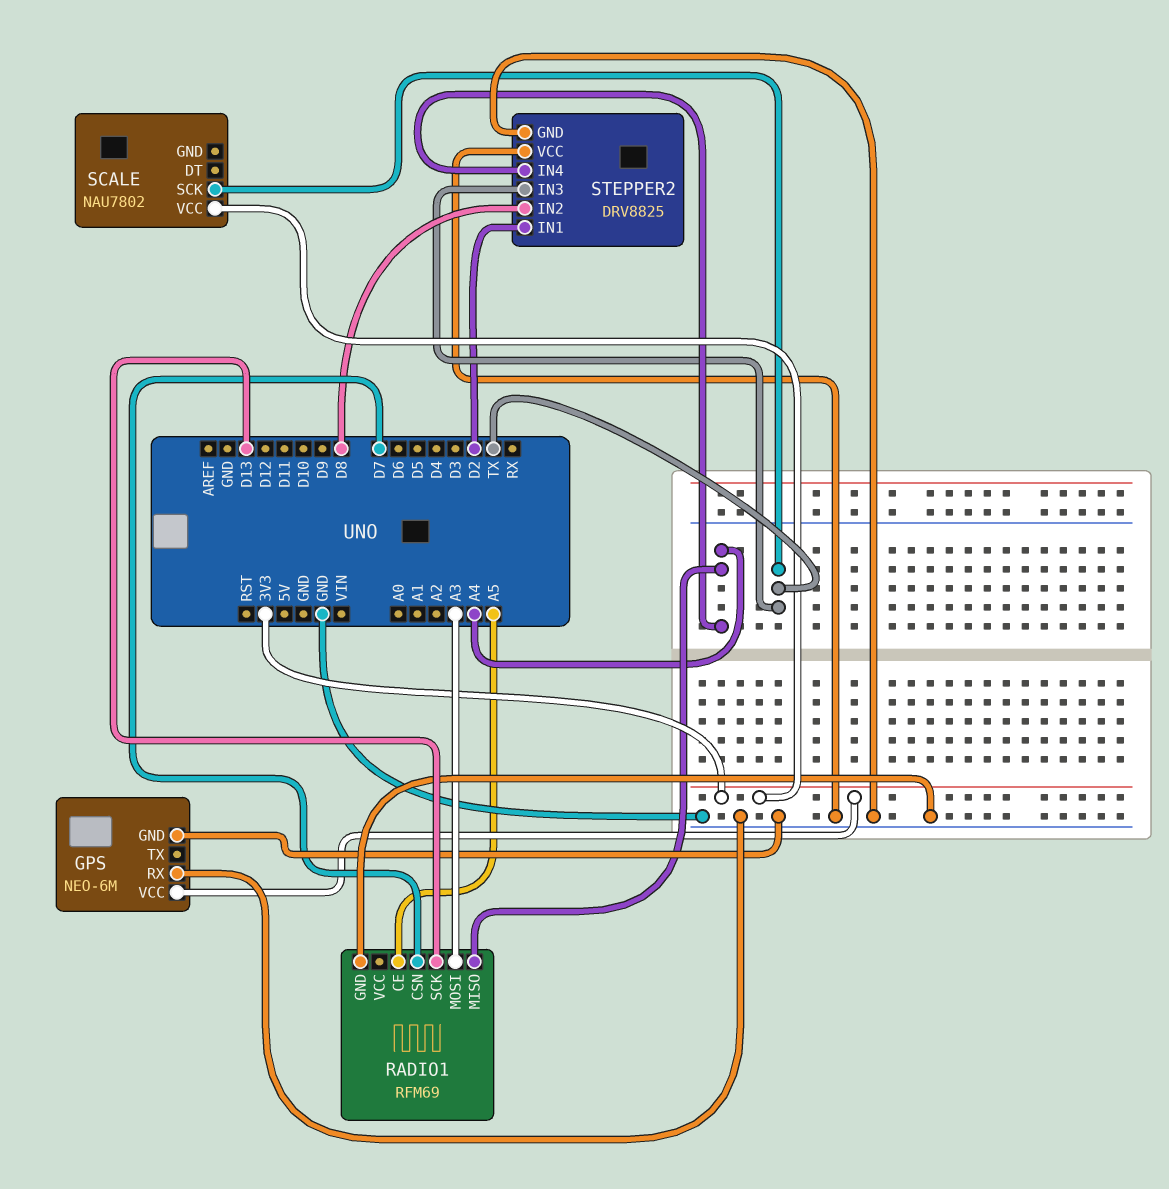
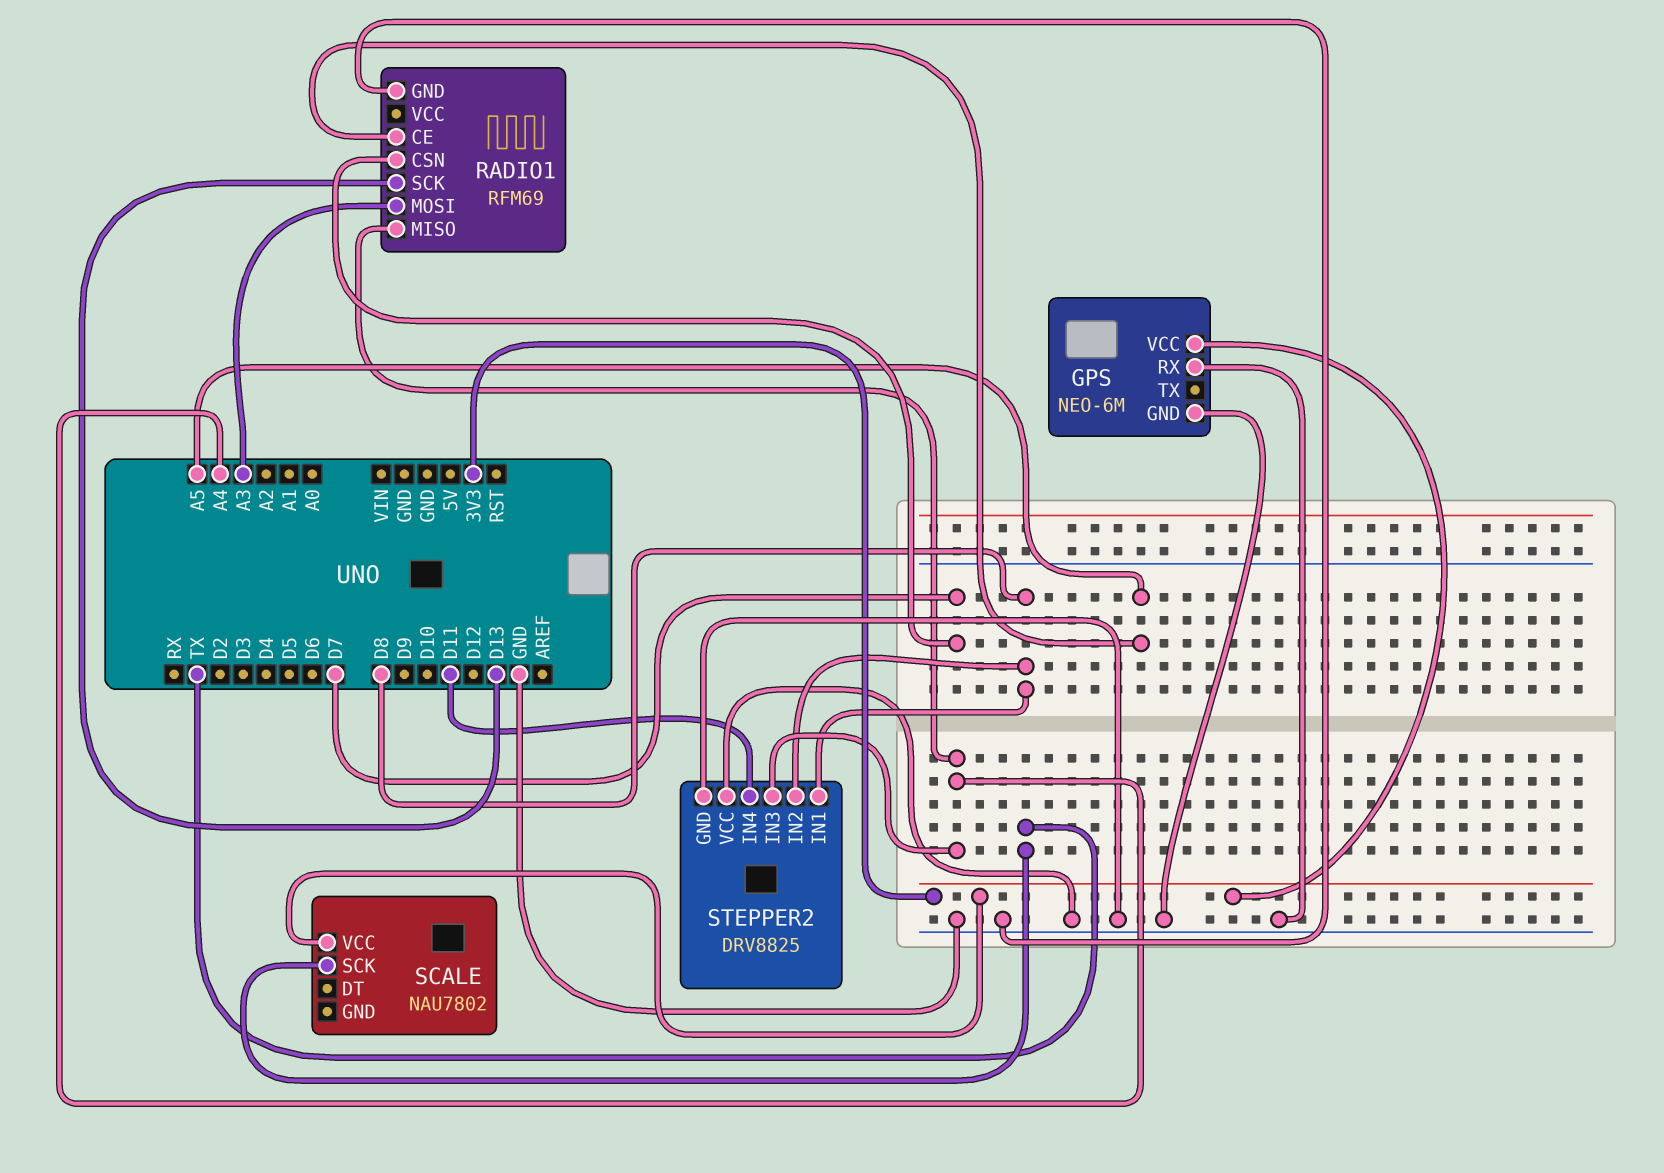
STEPPER2 pin IN1: D2 -> D8
STEPPER2 pin IN3: TX -> A4
STEPPER2 pin IN4: A4 -> D11

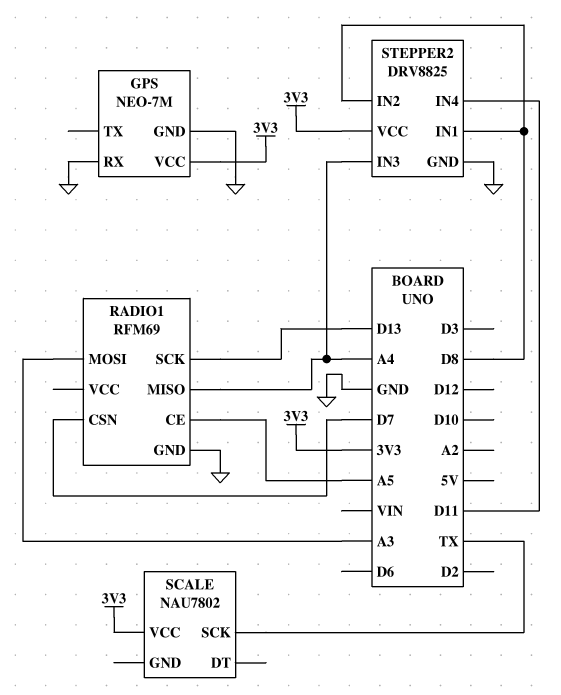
GPS: NEO-6M -> NEO-7M
STEPPER2 pin VCC: GND -> 3V3

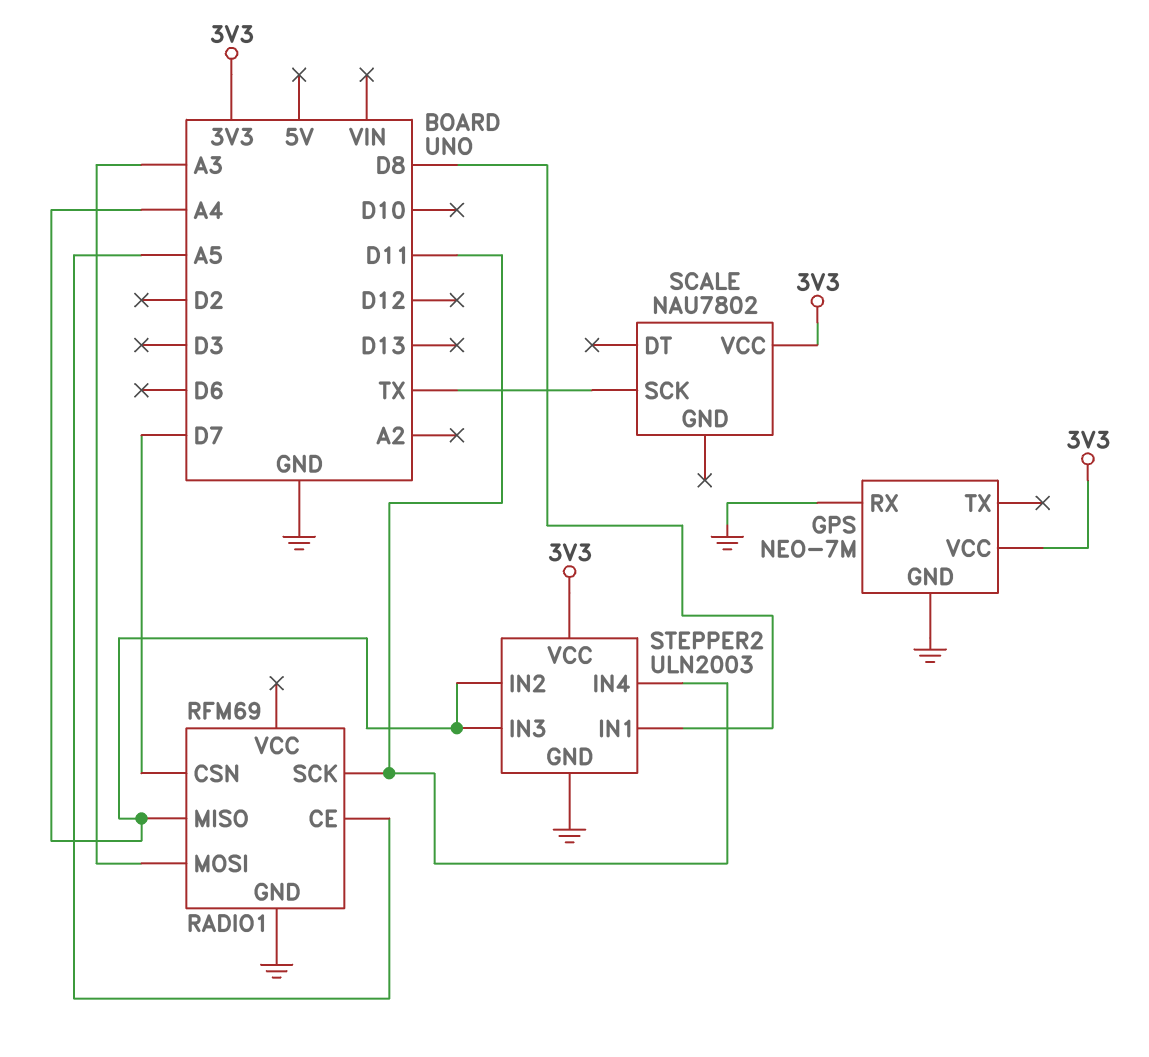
RADIO1 pin SCK: D13 -> D11
STEPPER2: DRV8825 -> ULN2003
STEPPER2 pin IN2: D8 -> A4

